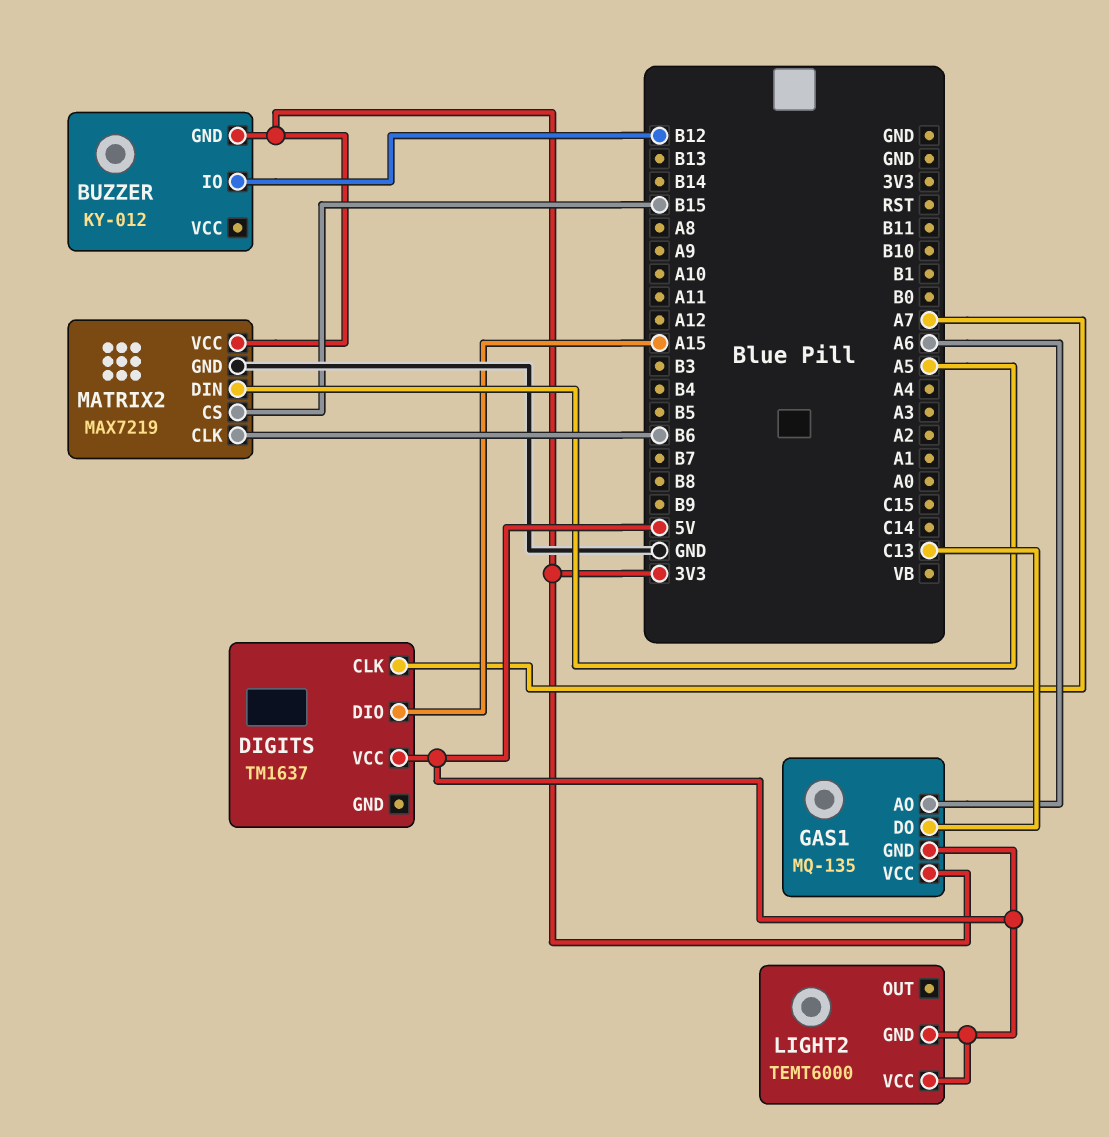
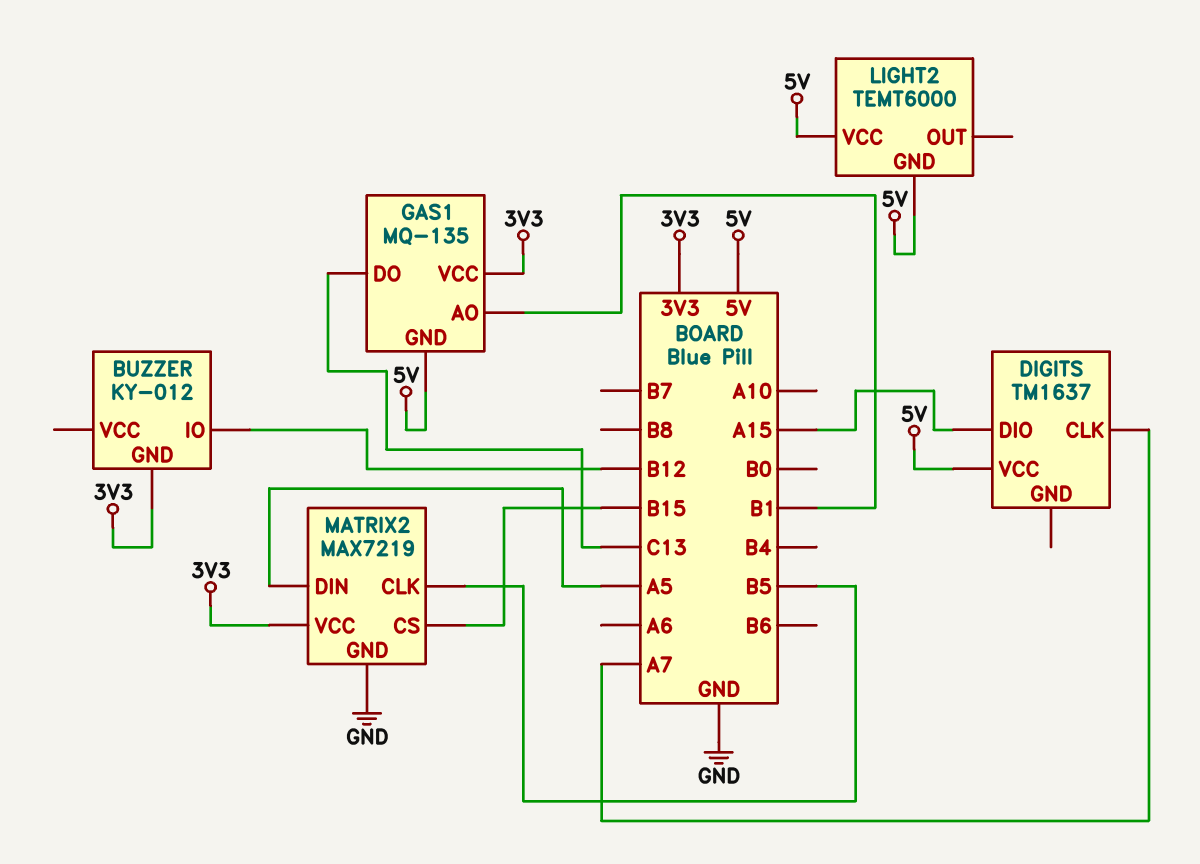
GAS1 pin AO: A6 -> B1
MATRIX2 pin CLK: B6 -> B5

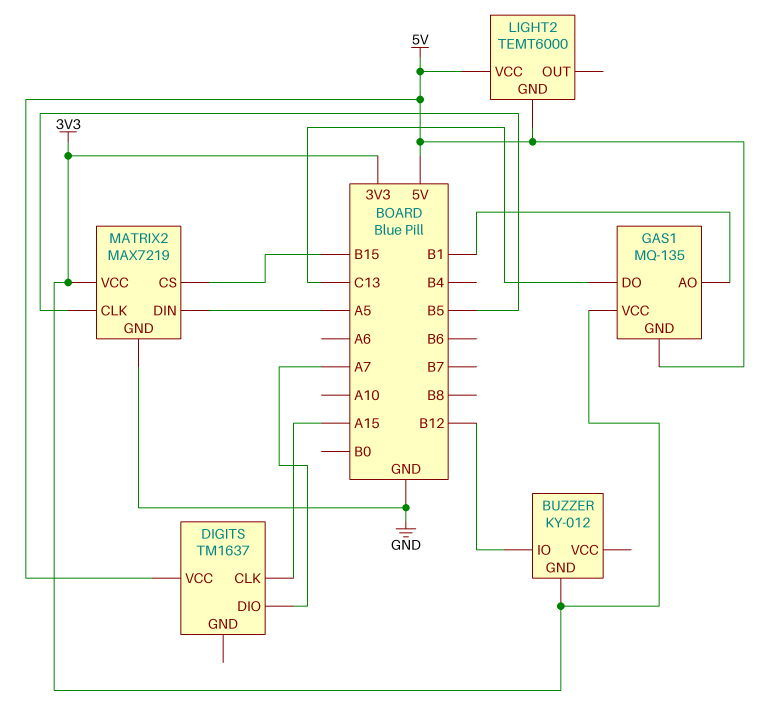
DIGITS pin CLK: A7 -> A15
DIGITS pin DIO: A15 -> A7

